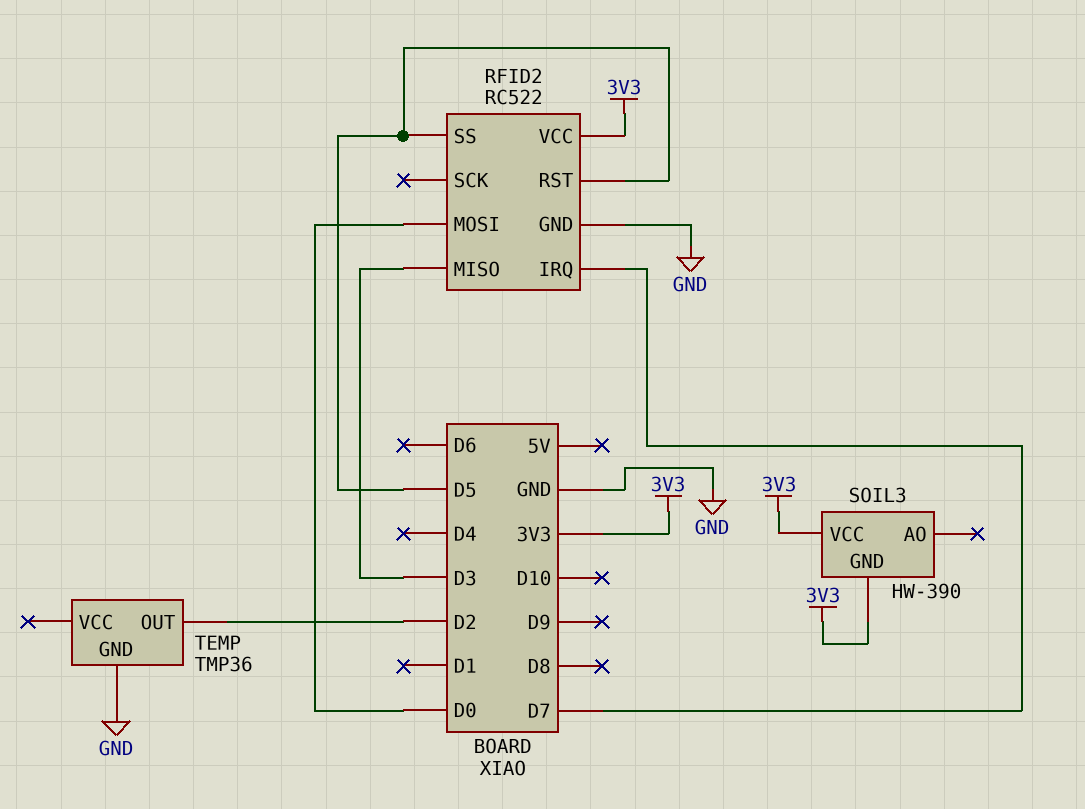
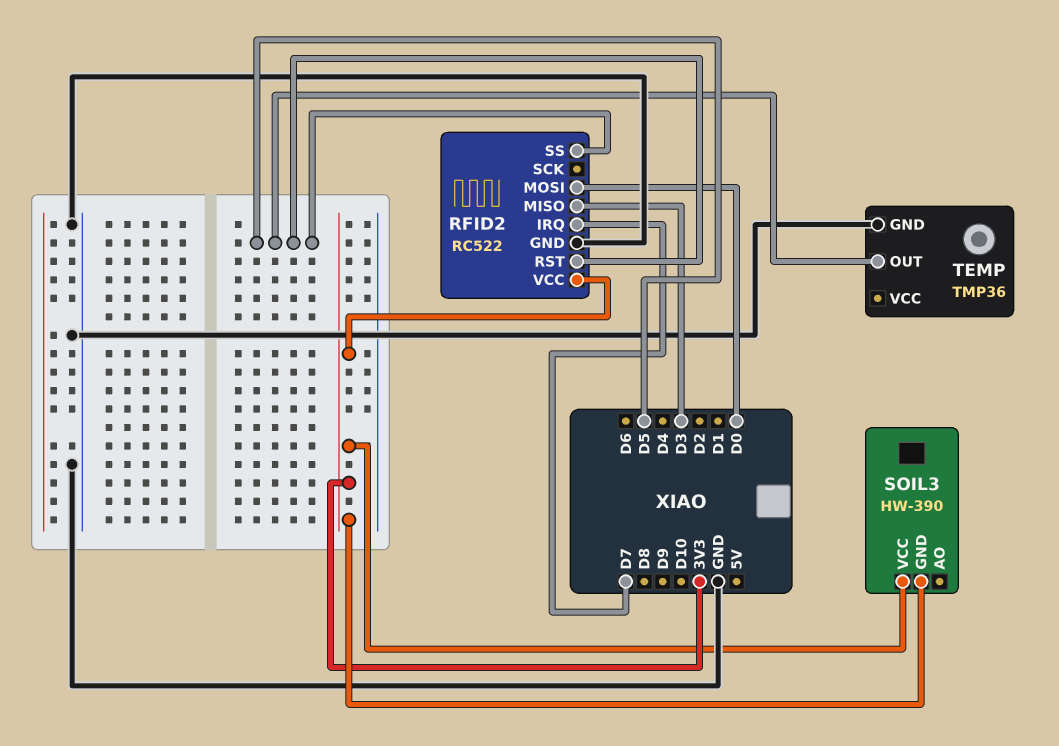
TEMP pin OUT: D2 -> D5

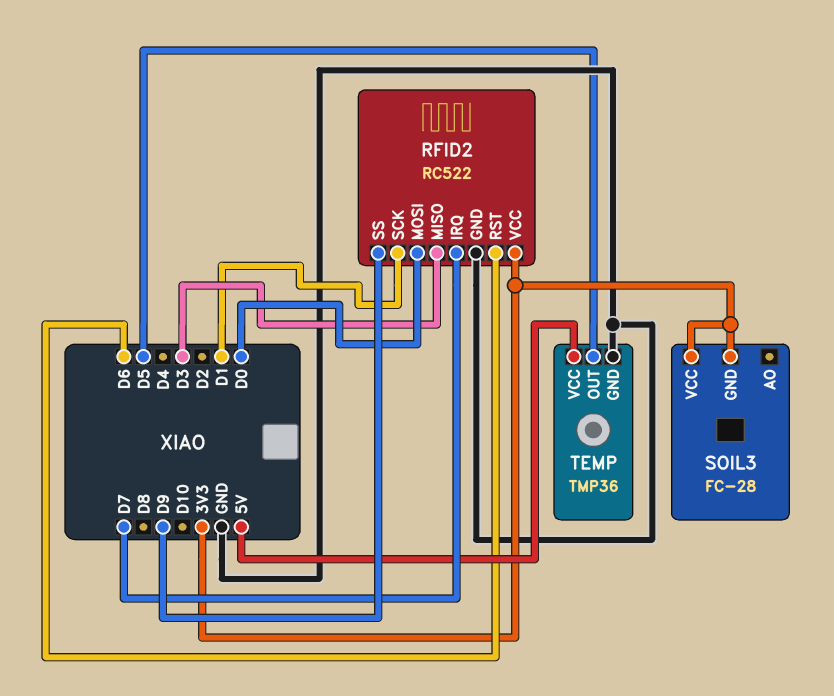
RFID2 pin RST: D5 -> D6
RFID2 pin SCK: none -> D1
RFID2 pin SS: D5 -> D9
SOIL3: HW-390 -> FC-28
TEMP pin VCC: none -> 5V

